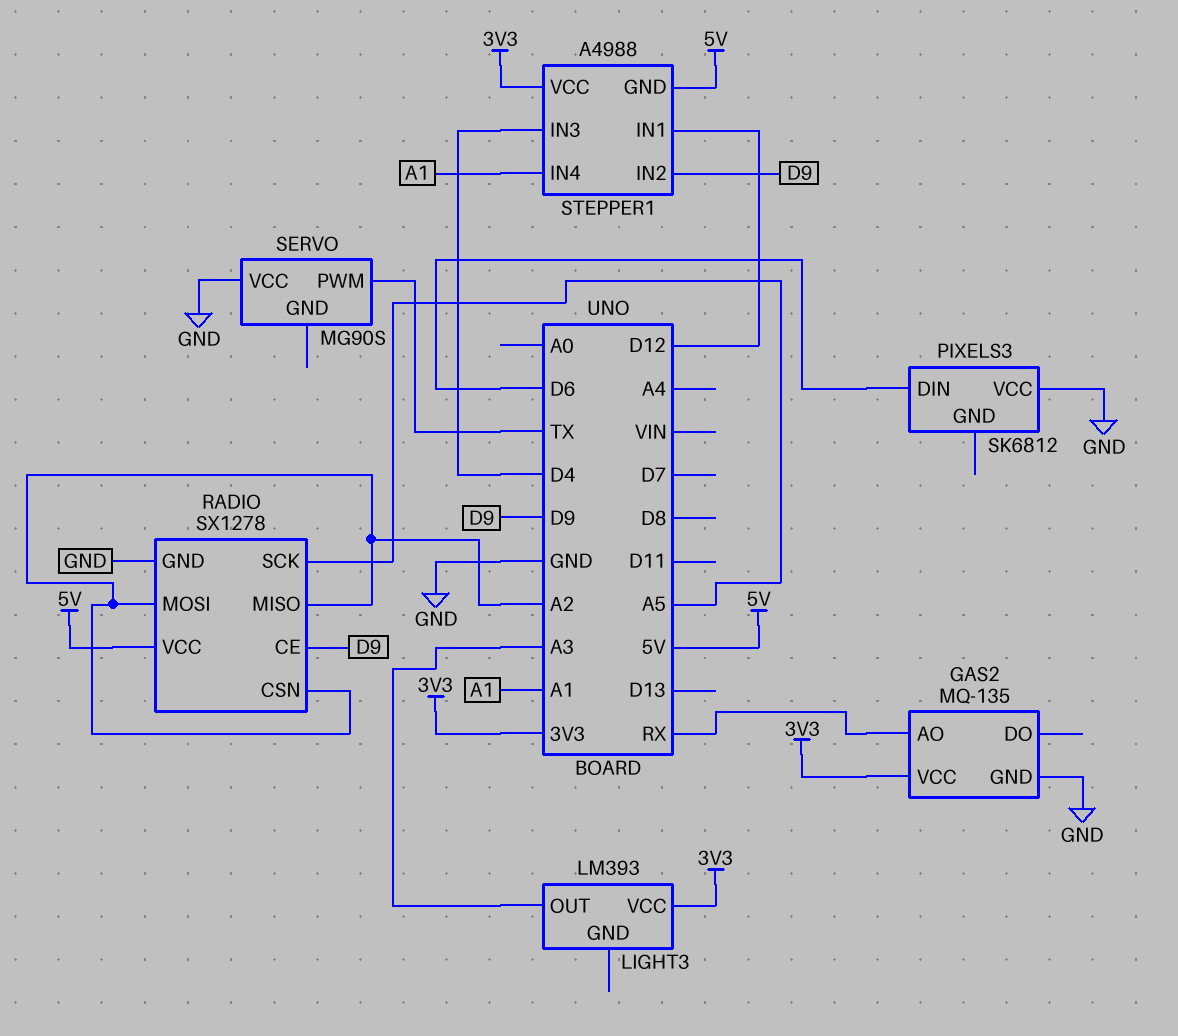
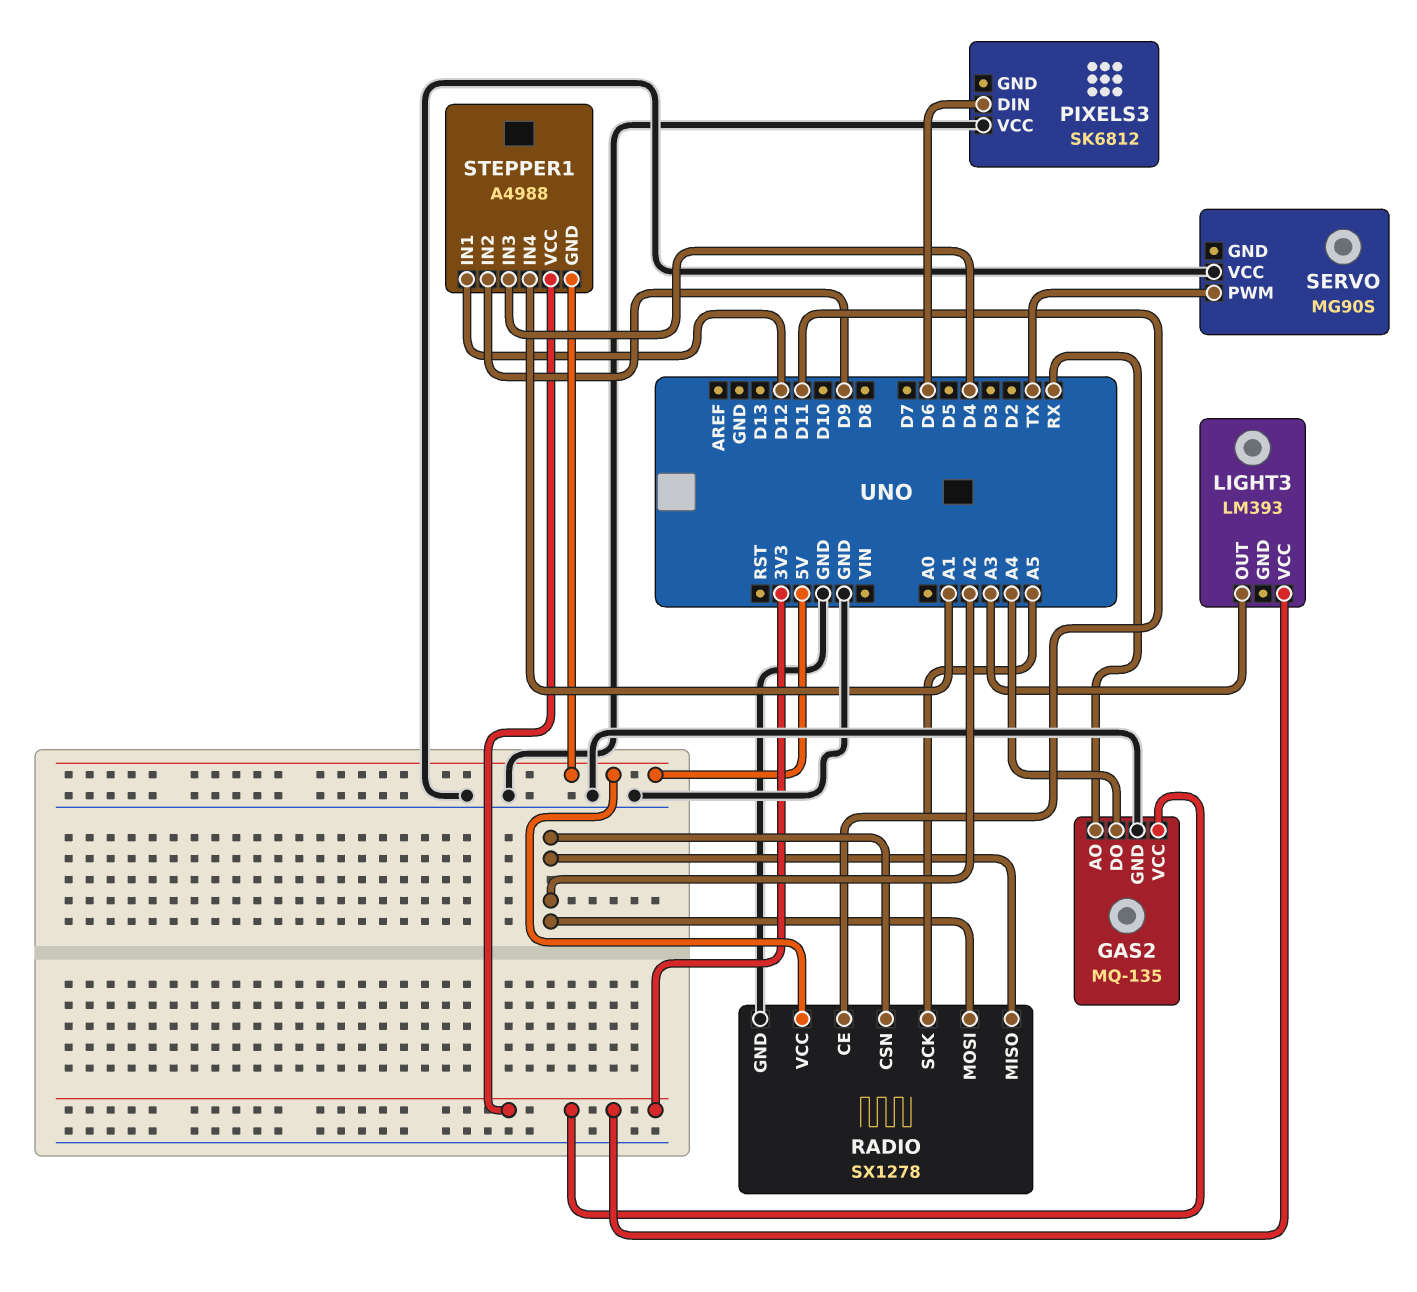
GAS2 pin DO: none -> A4
RADIO pin CE: D9 -> D11

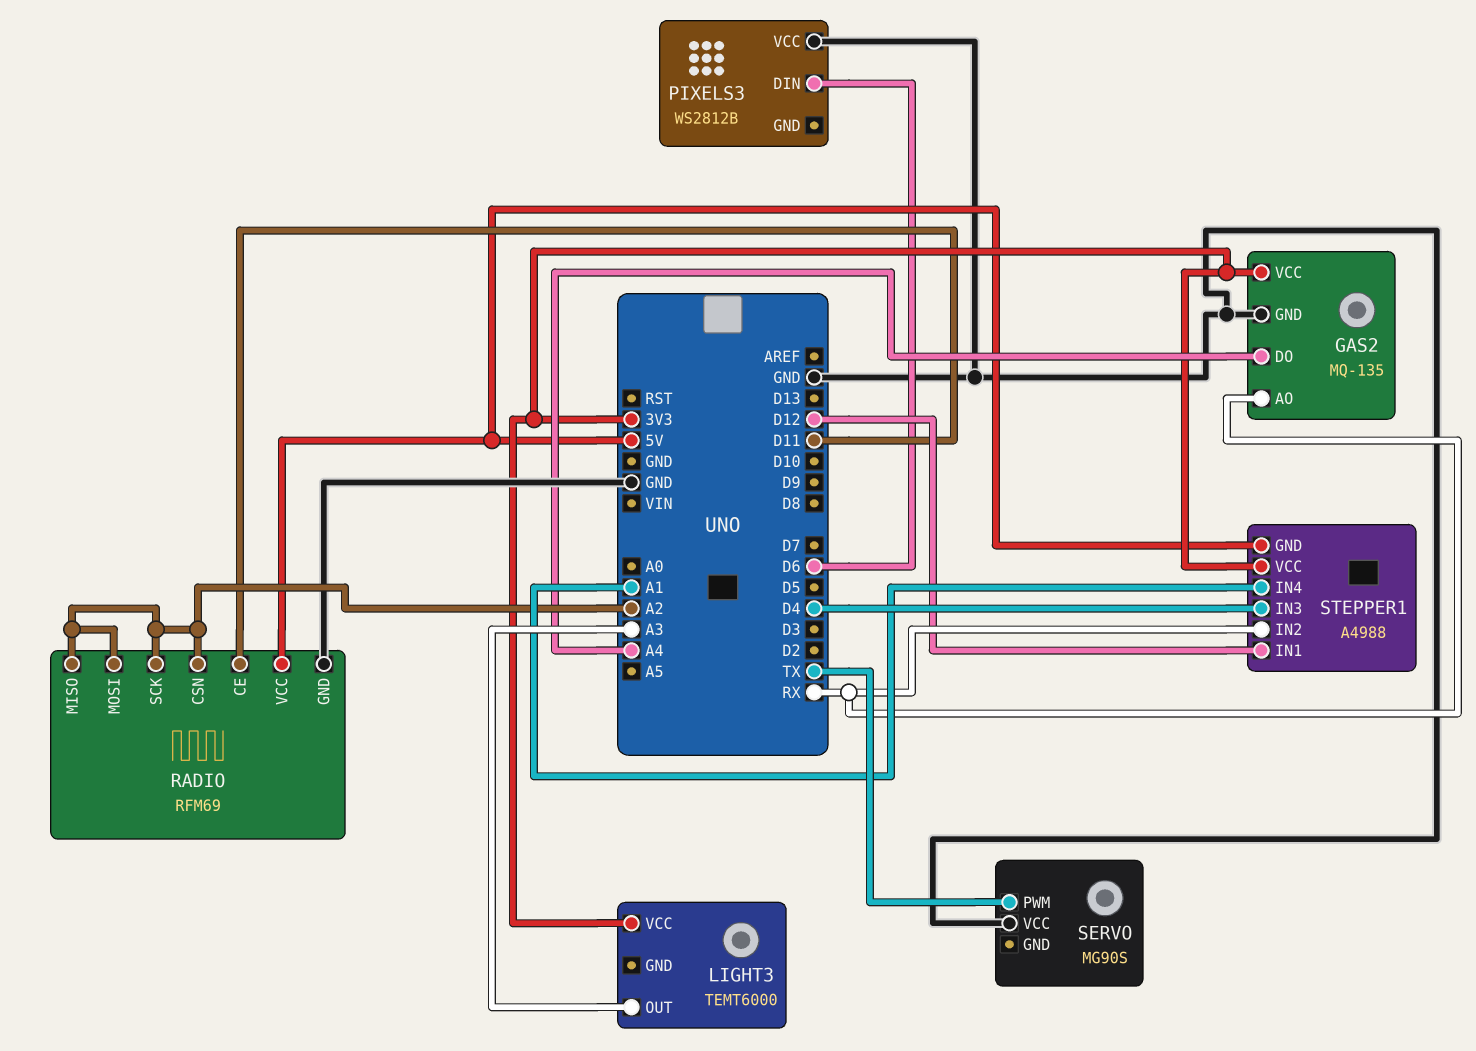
LIGHT3: LM393 -> TEMT6000
PIXELS3: SK6812 -> WS2812B
RADIO: SX1278 -> RFM69
RADIO pin SCK: A5 -> A2
STEPPER1 pin IN2: D9 -> RX

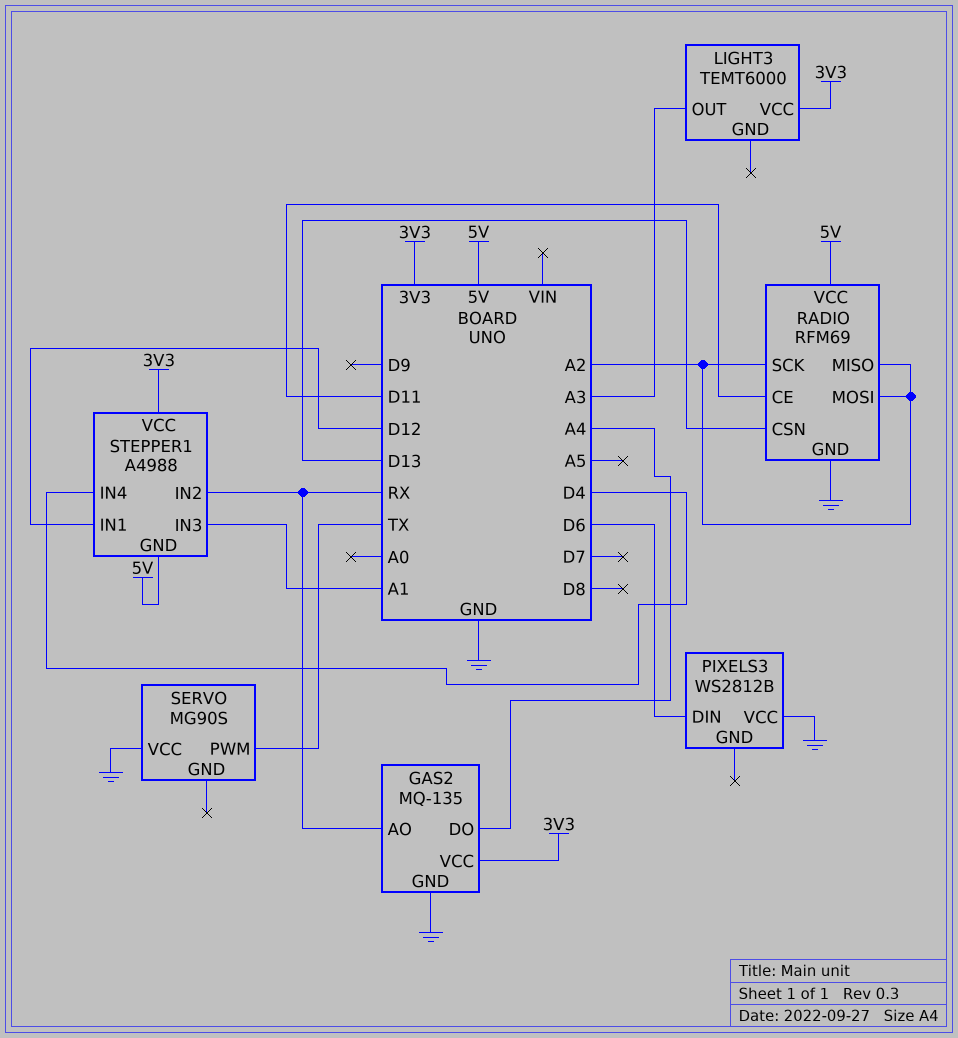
RADIO pin CSN: A2 -> D13
STEPPER1 pin IN3: D4 -> A1
STEPPER1 pin IN4: A1 -> D4

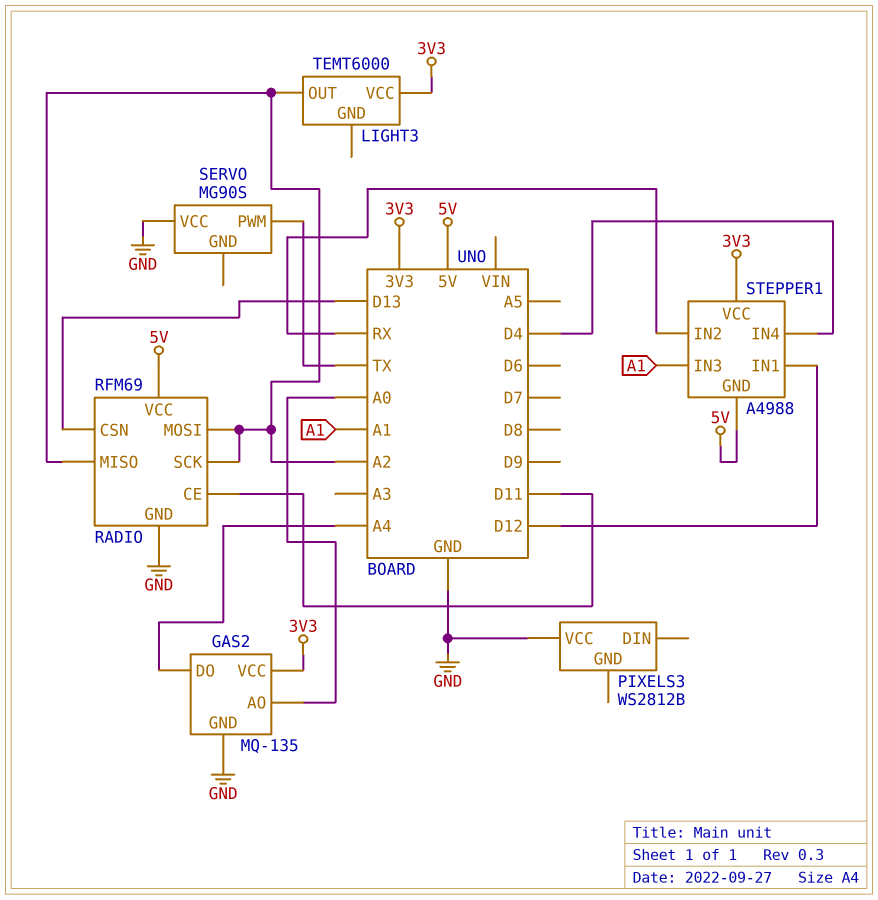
GAS2 pin AO: RX -> A0
LIGHT3 pin OUT: A3 -> A2
PIXELS3 pin DIN: D6 -> none

